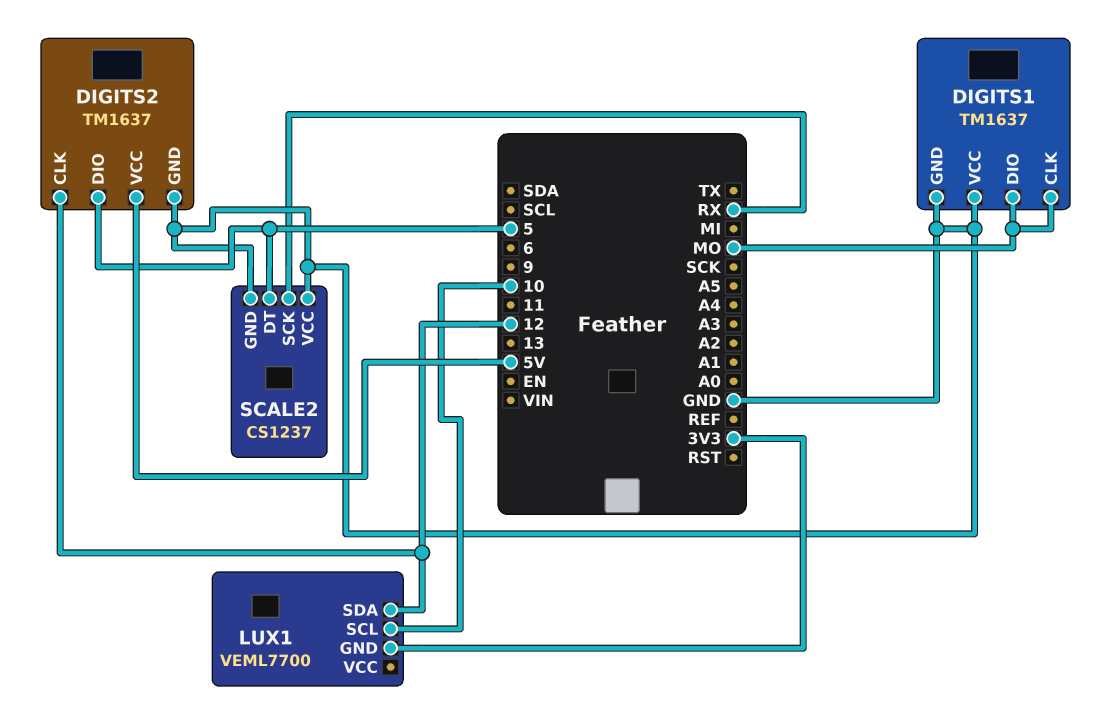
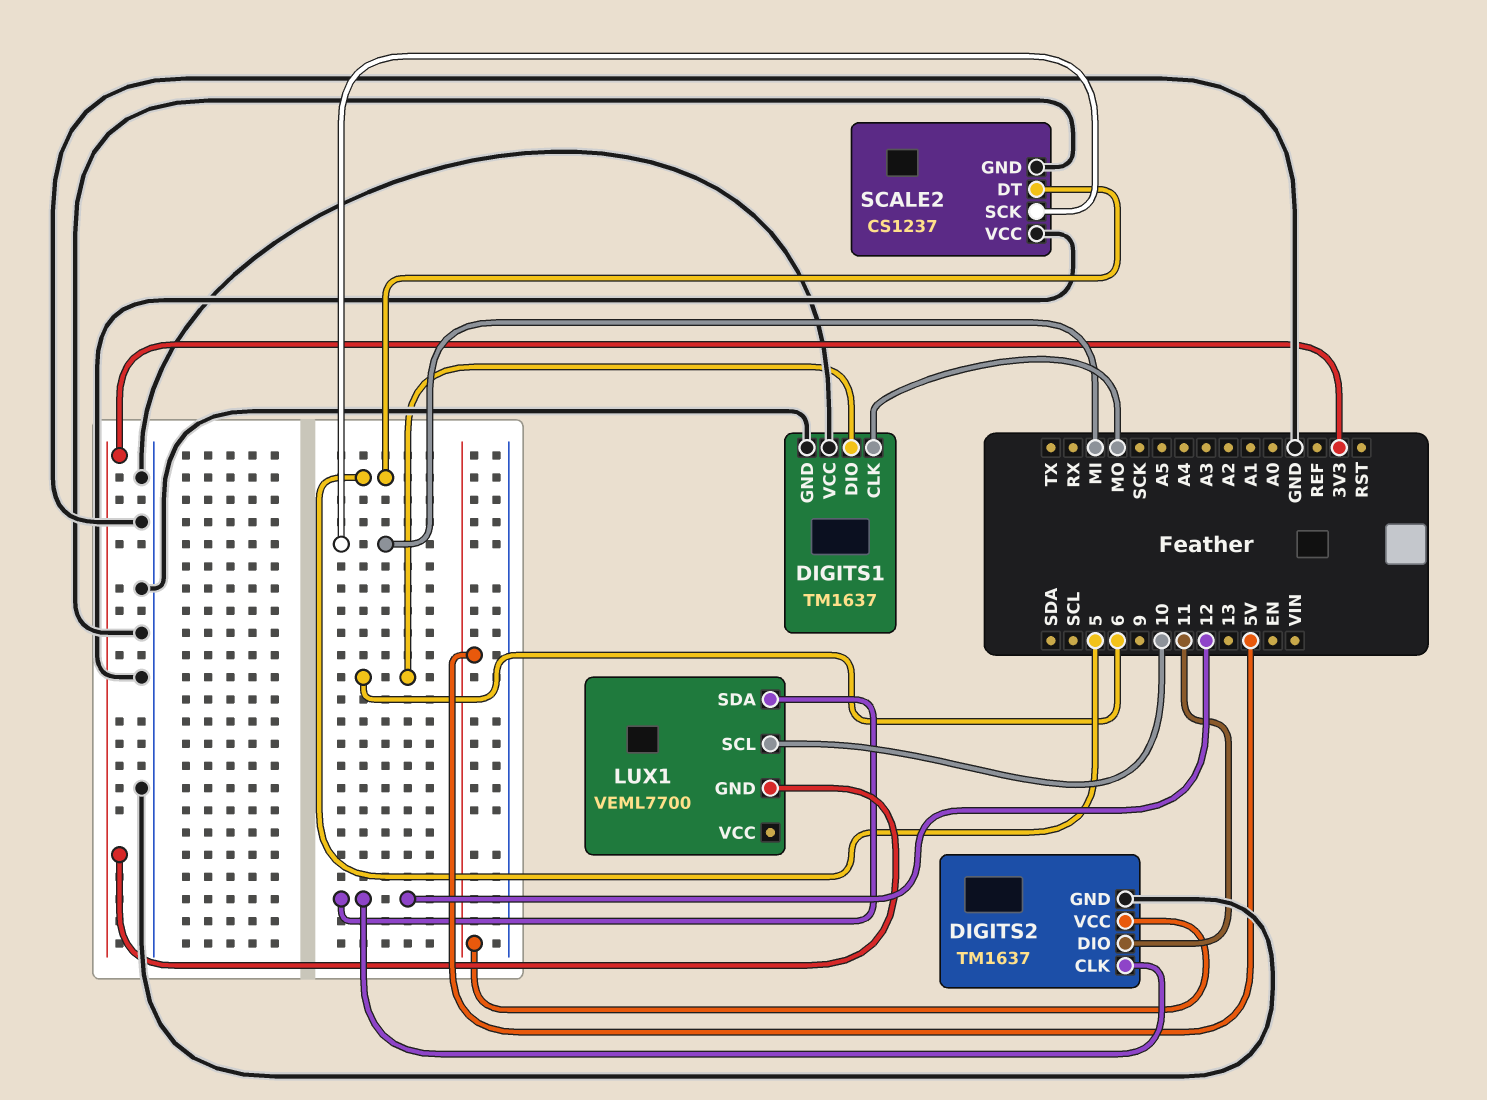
DIGITS1 pin DIO: MO -> 6
DIGITS2 pin DIO: 5 -> 11
SCALE2 pin SCK: RX -> MI

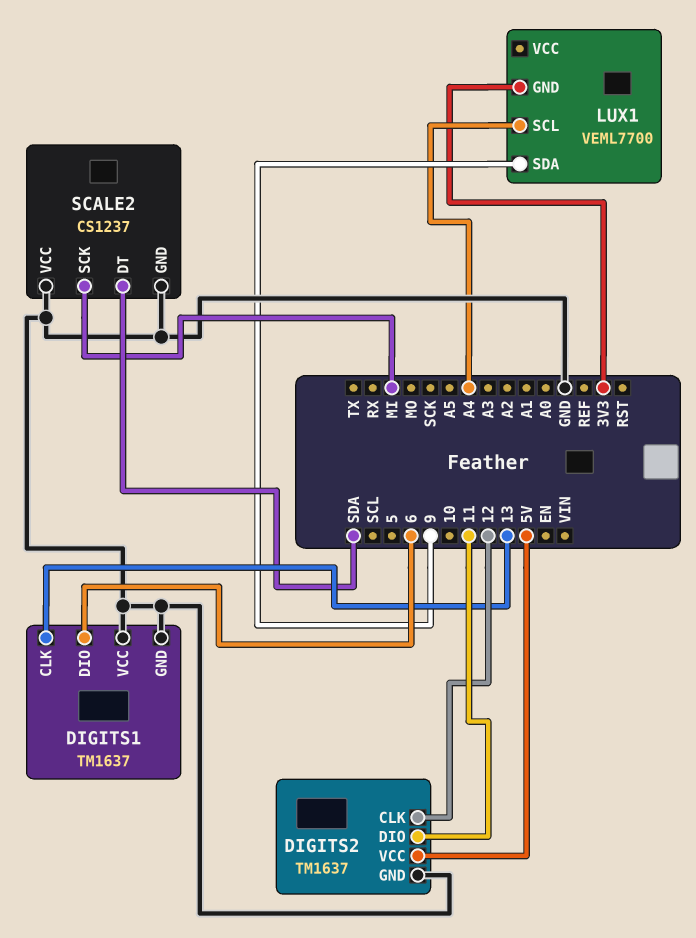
DIGITS1 pin CLK: MO -> 13
LUX1 pin SCL: 10 -> A4
LUX1 pin SDA: 12 -> 9
SCALE2 pin DT: 5 -> SDA

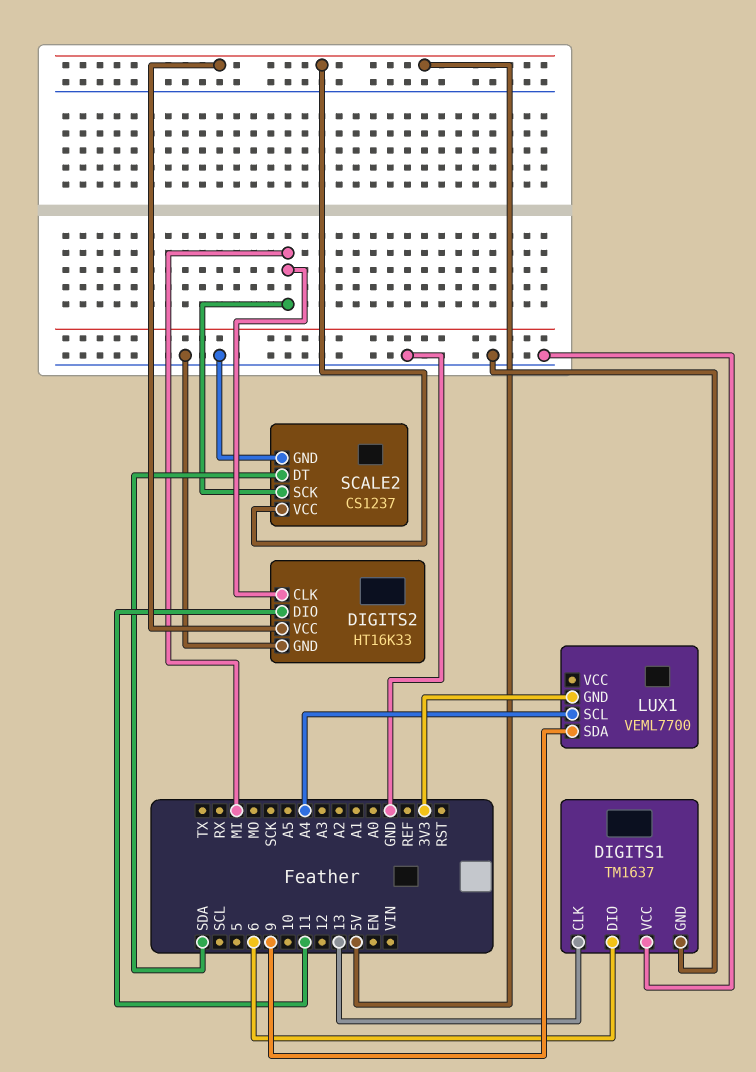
DIGITS2: TM1637 -> HT16K33
DIGITS2 pin CLK: 12 -> MI
SCALE2 pin VCC: GND -> 5V

